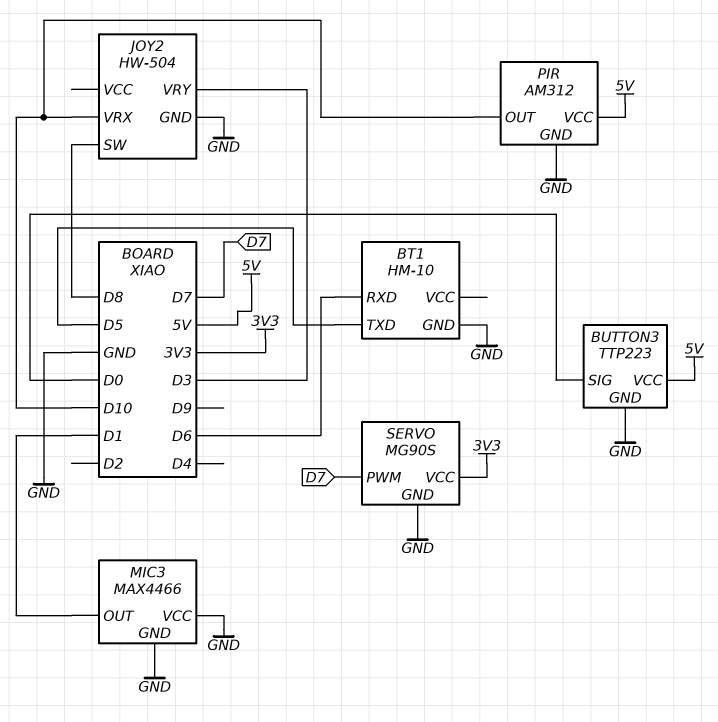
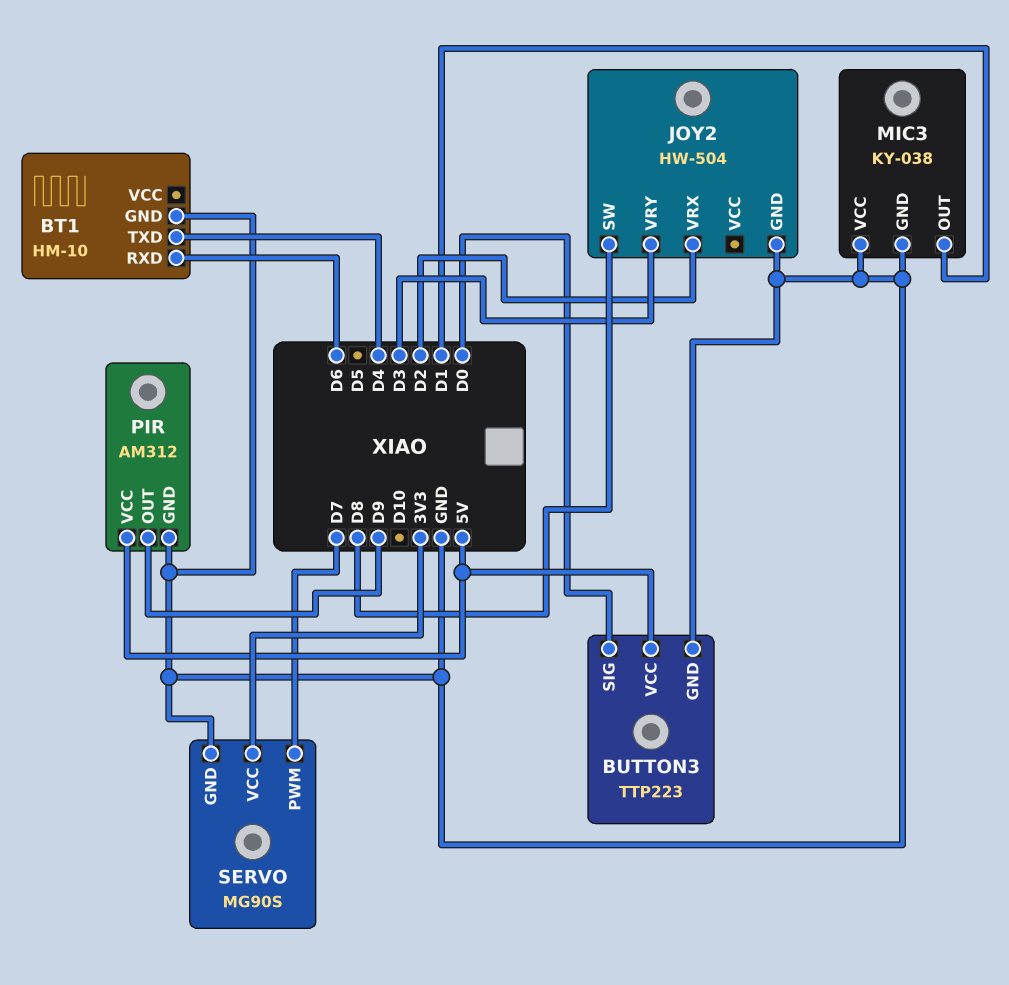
BT1 pin TXD: D5 -> D4
JOY2 pin VRX: D10 -> D2
MIC3: MAX4466 -> KY-038
PIR pin OUT: D10 -> D9

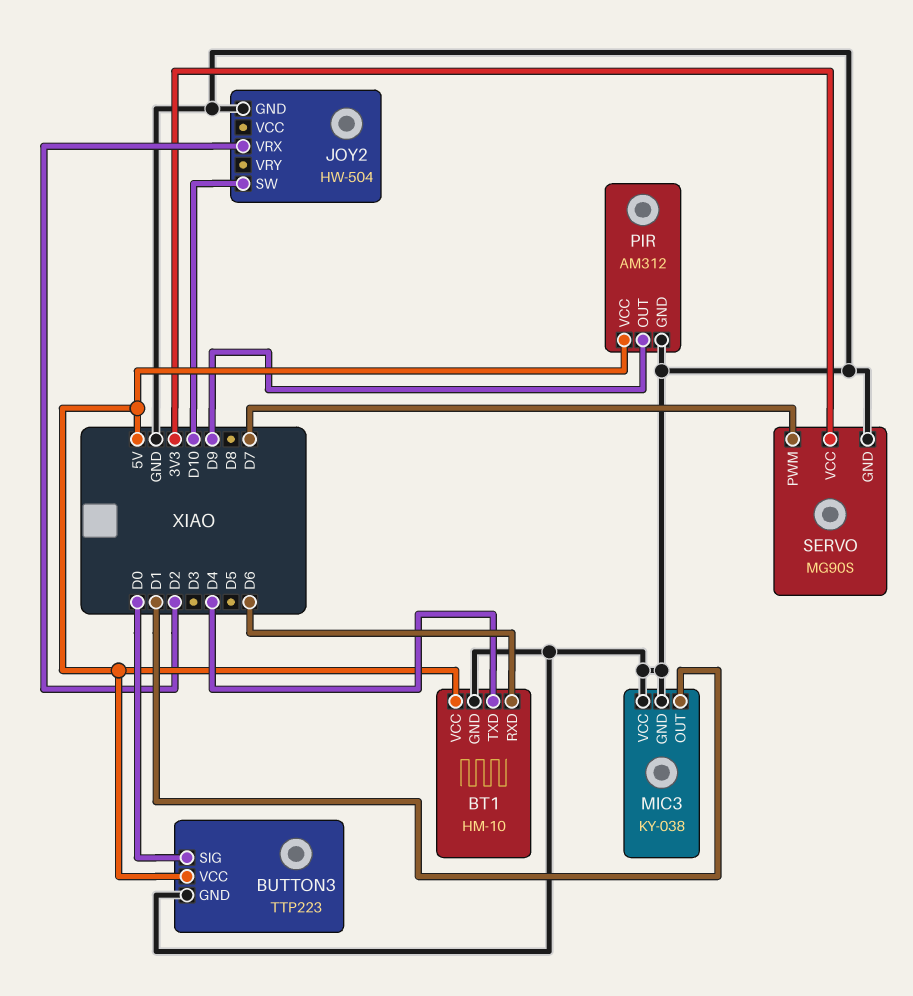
BT1 pin VCC: none -> 5V
JOY2 pin SW: D8 -> D10
JOY2 pin VRY: D3 -> none

